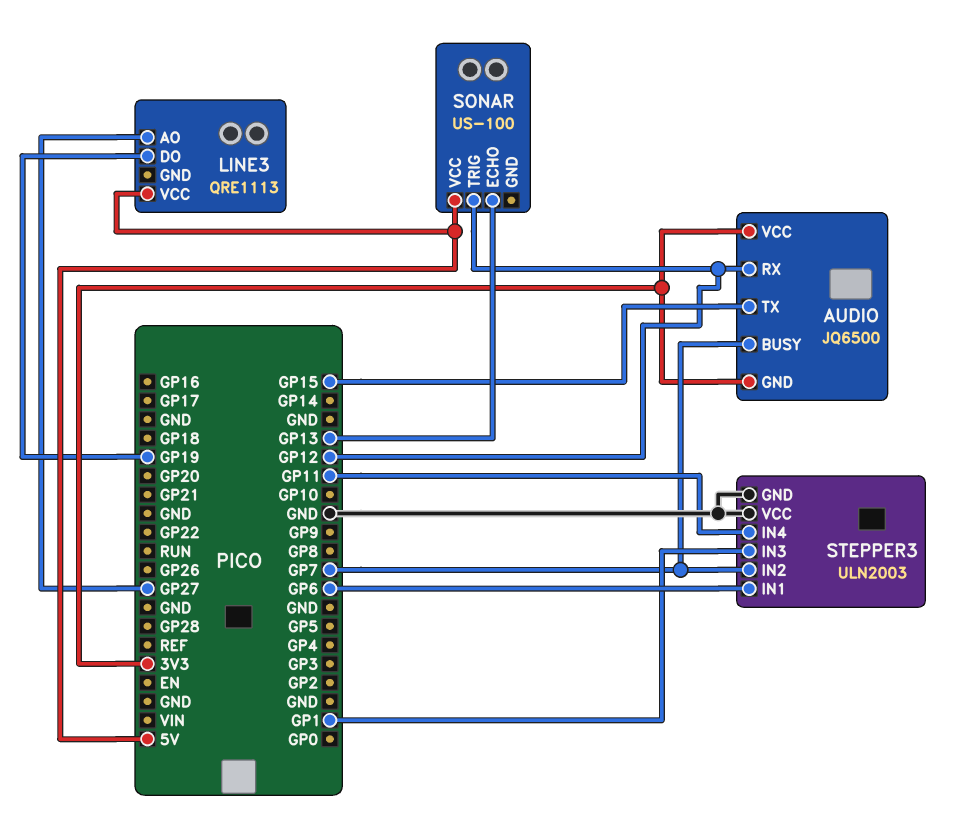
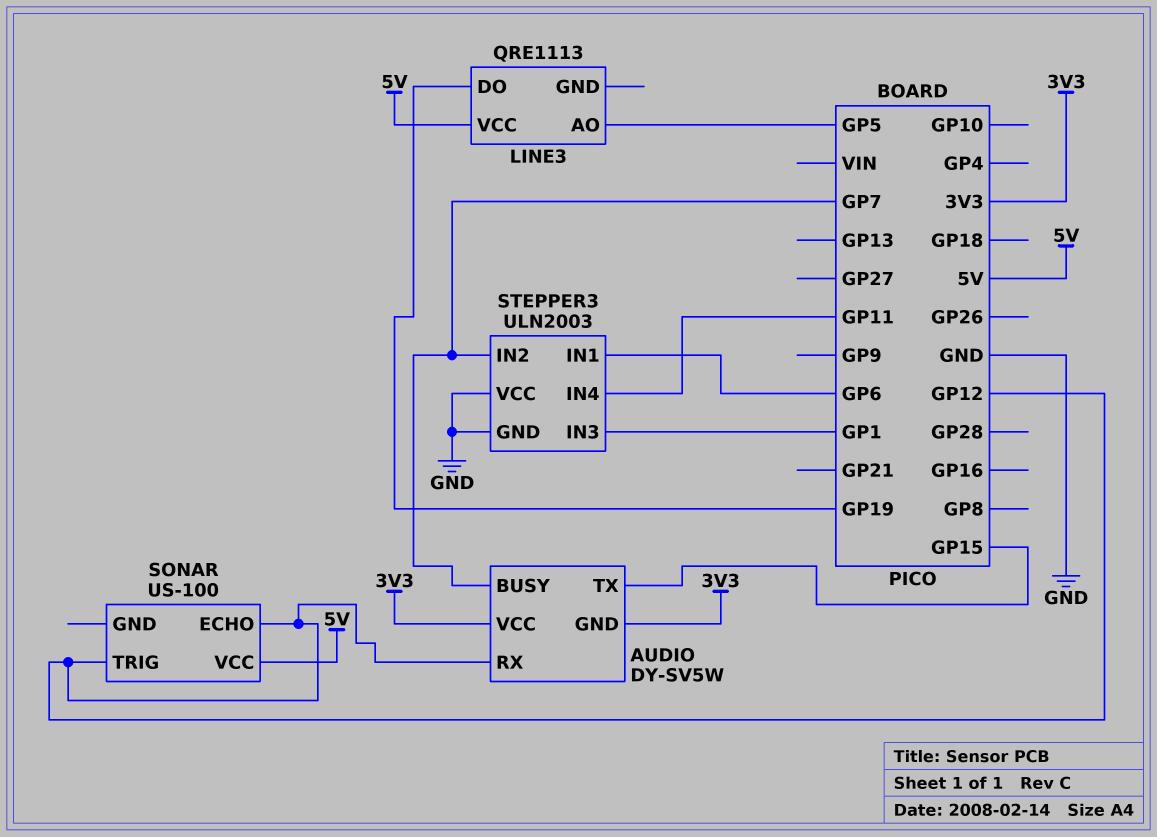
AUDIO: JQ6500 -> DY-SV5W
LINE3 pin AO: GP27 -> GP5
SONAR pin ECHO: GP13 -> GP12

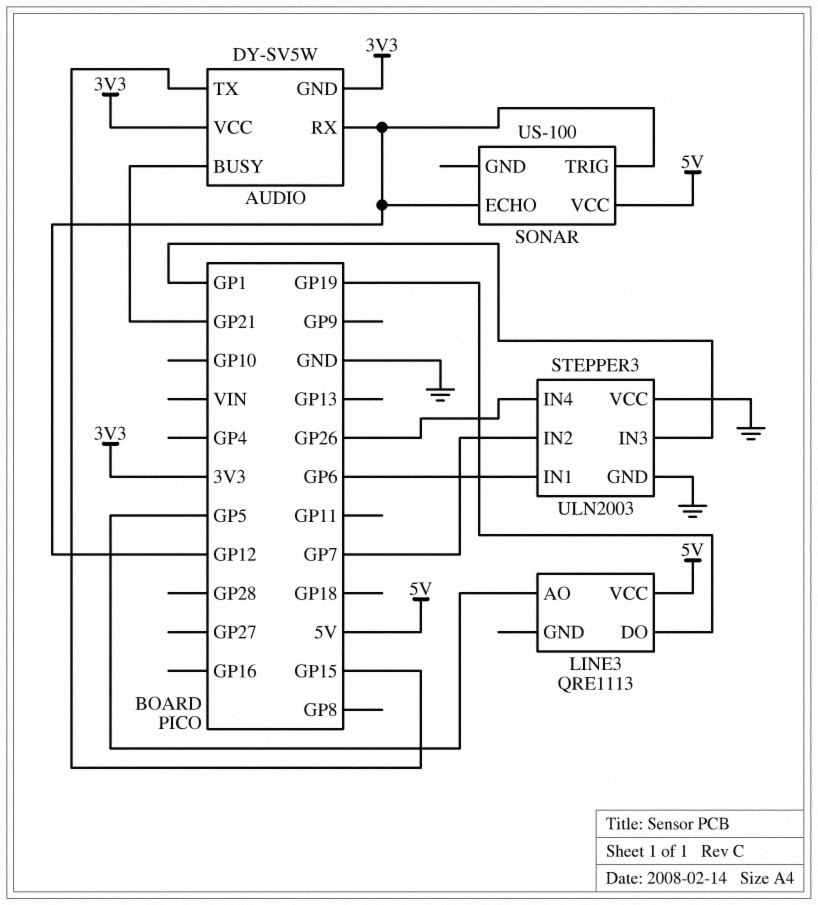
AUDIO pin BUSY: GP7 -> GP21
STEPPER3 pin IN4: GP11 -> GP26

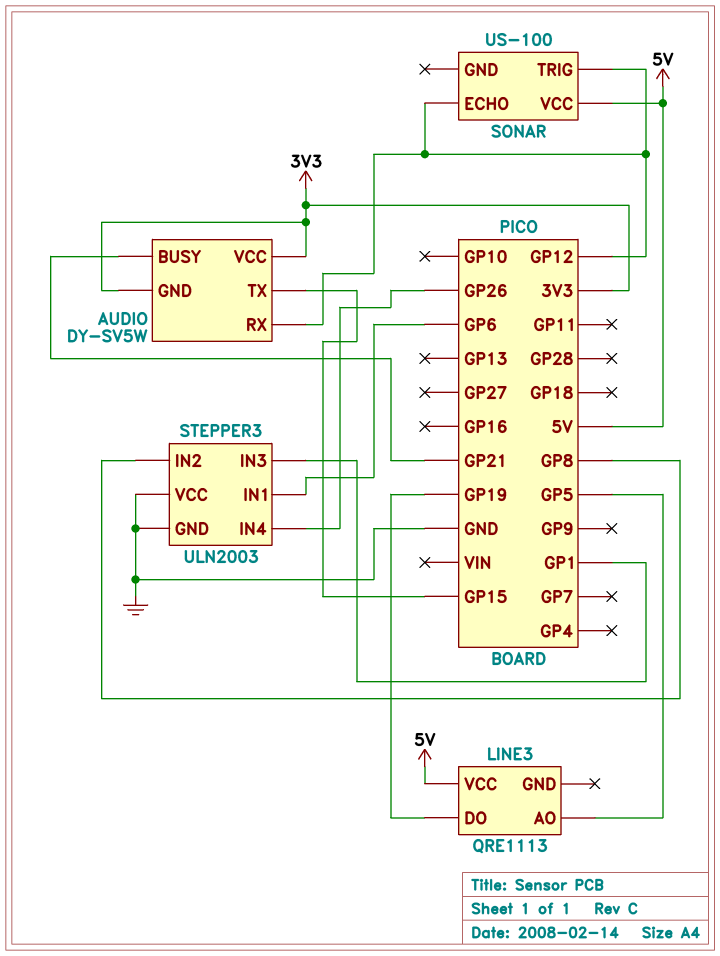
STEPPER3 pin IN2: GP7 -> GP8

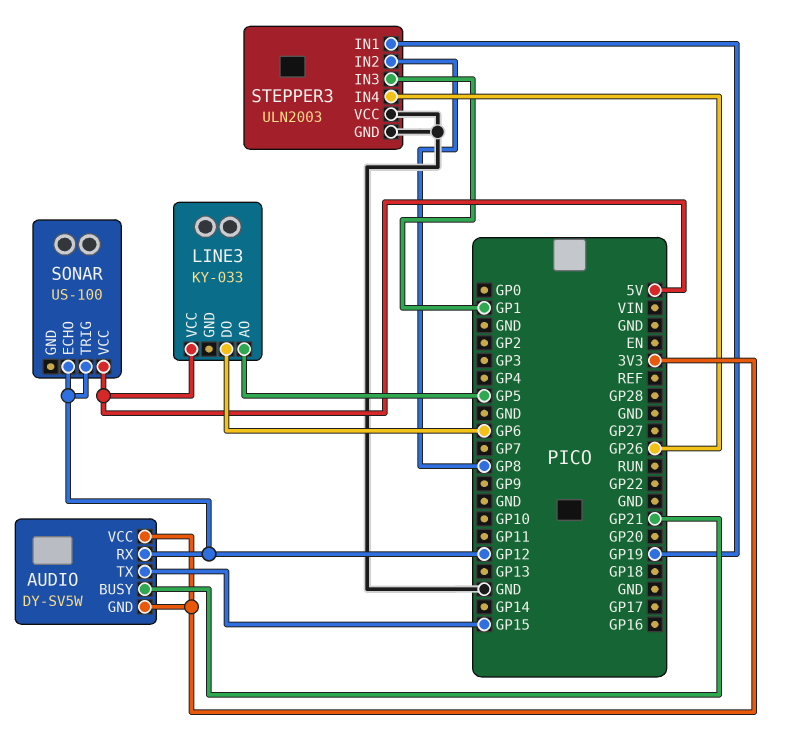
LINE3: QRE1113 -> KY-033
LINE3 pin DO: GP19 -> GP6
STEPPER3 pin IN1: GP6 -> GP19

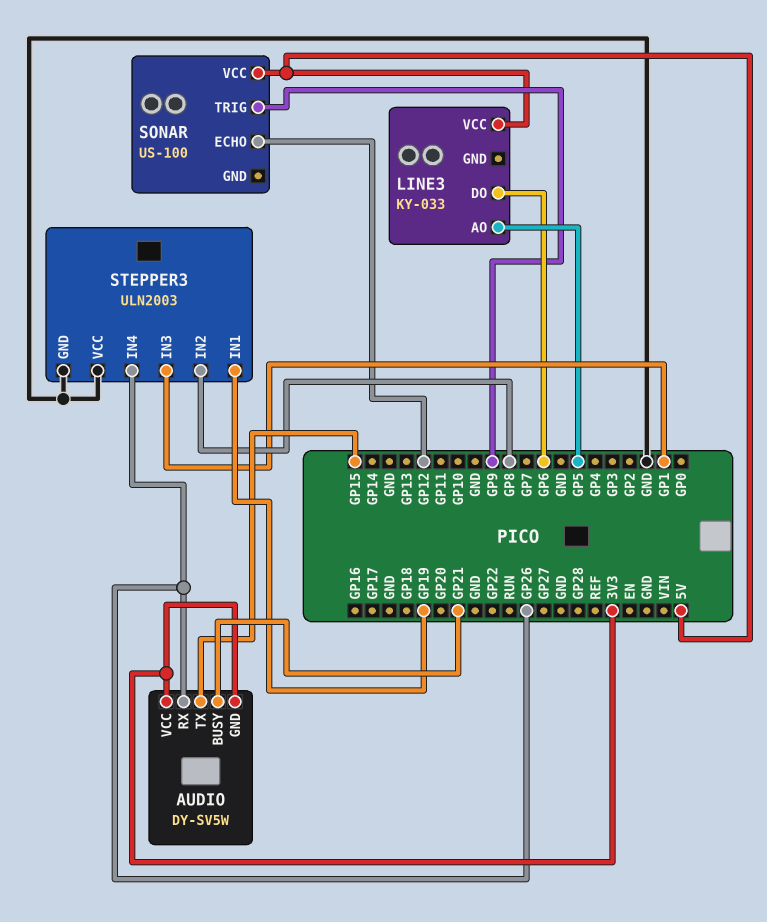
AUDIO pin RX: GP12 -> GP26
SONAR pin TRIG: GP12 -> GP9

